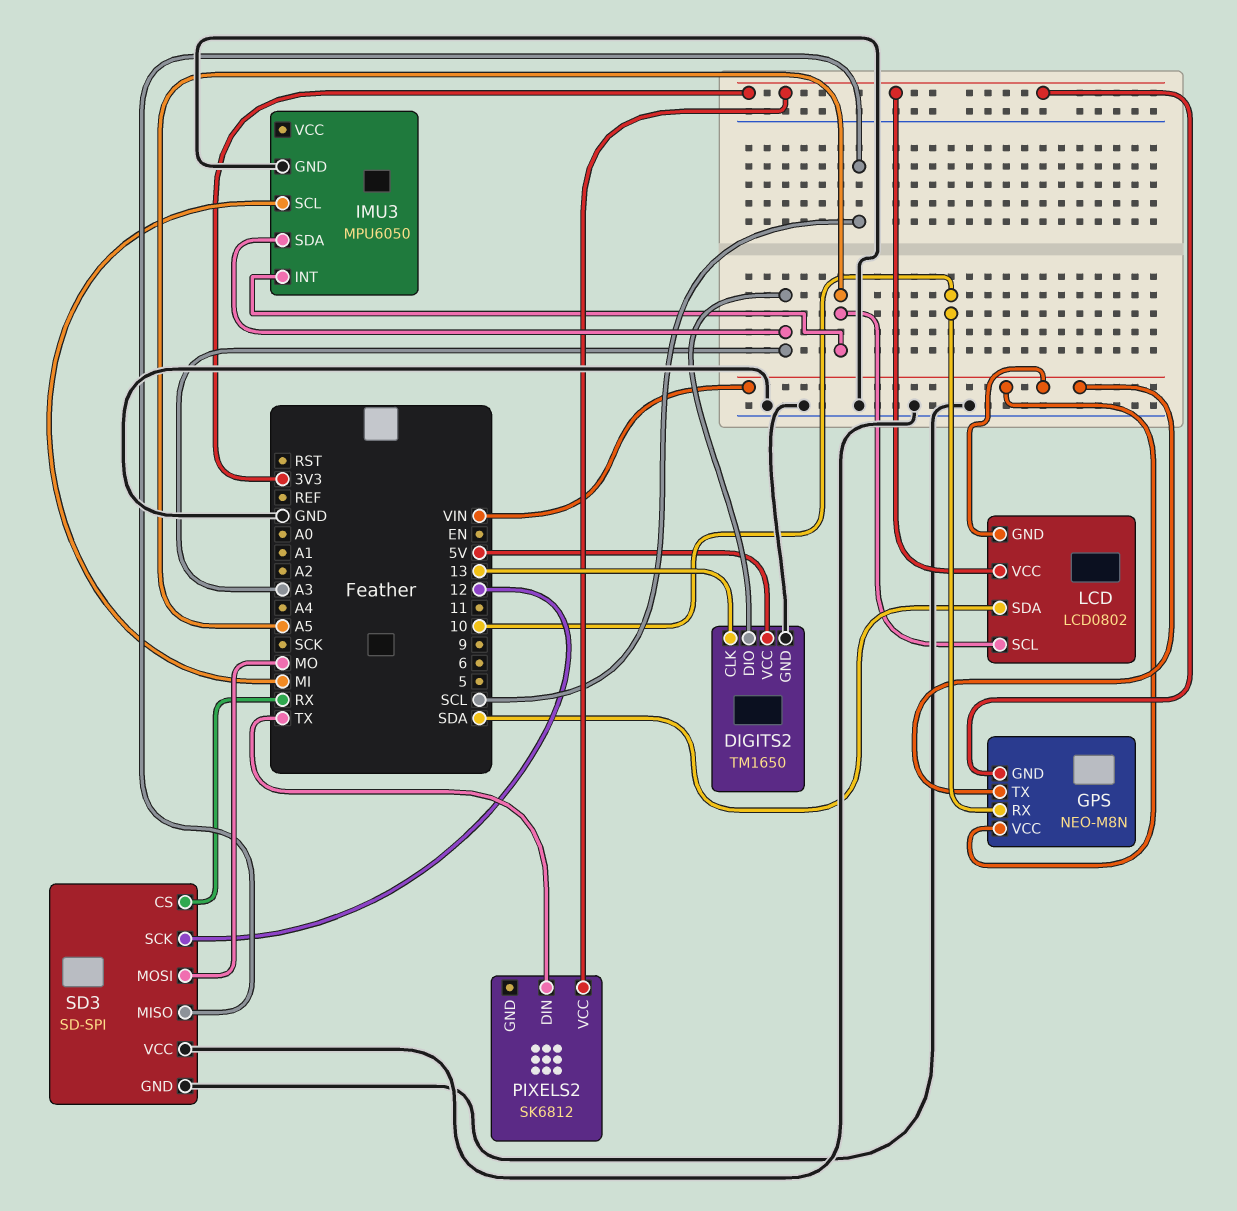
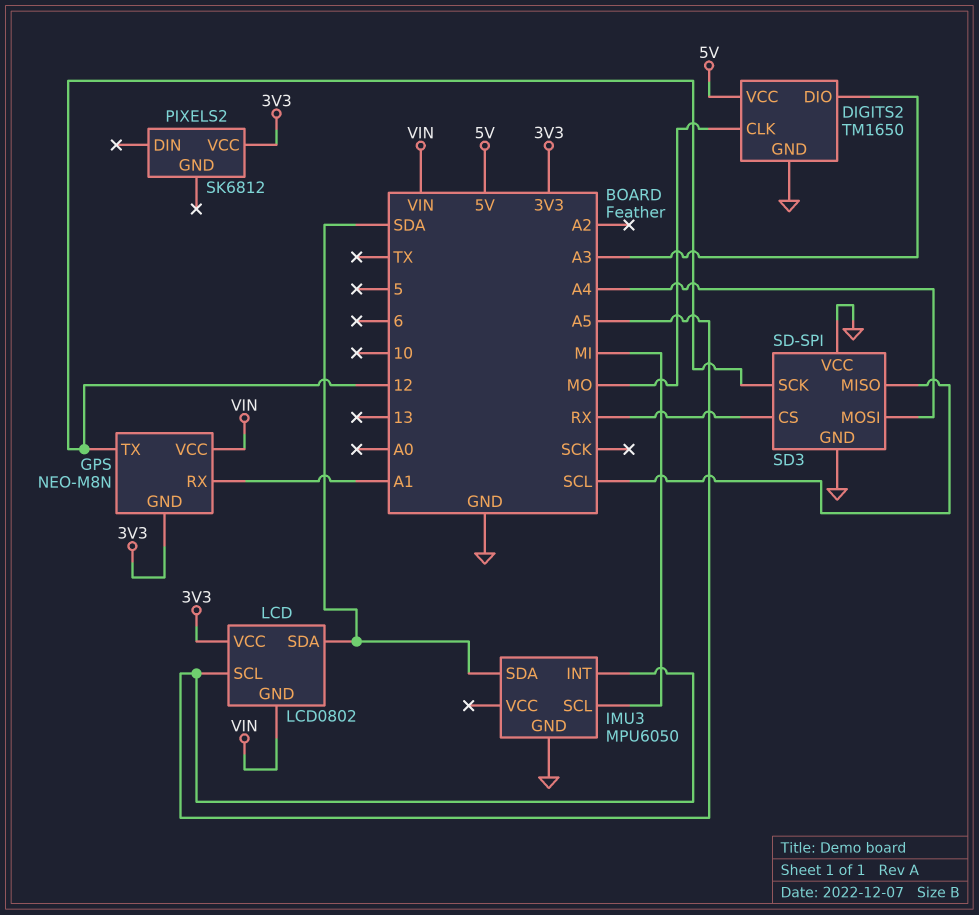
DIGITS2 pin CLK: 13 -> MO
GPS pin RX: 10 -> A1
GPS pin TX: VIN -> 12
IMU3 pin SDA: A3 -> SDA
PIXELS2 pin DIN: TX -> none
SD3 pin MOSI: MO -> A4

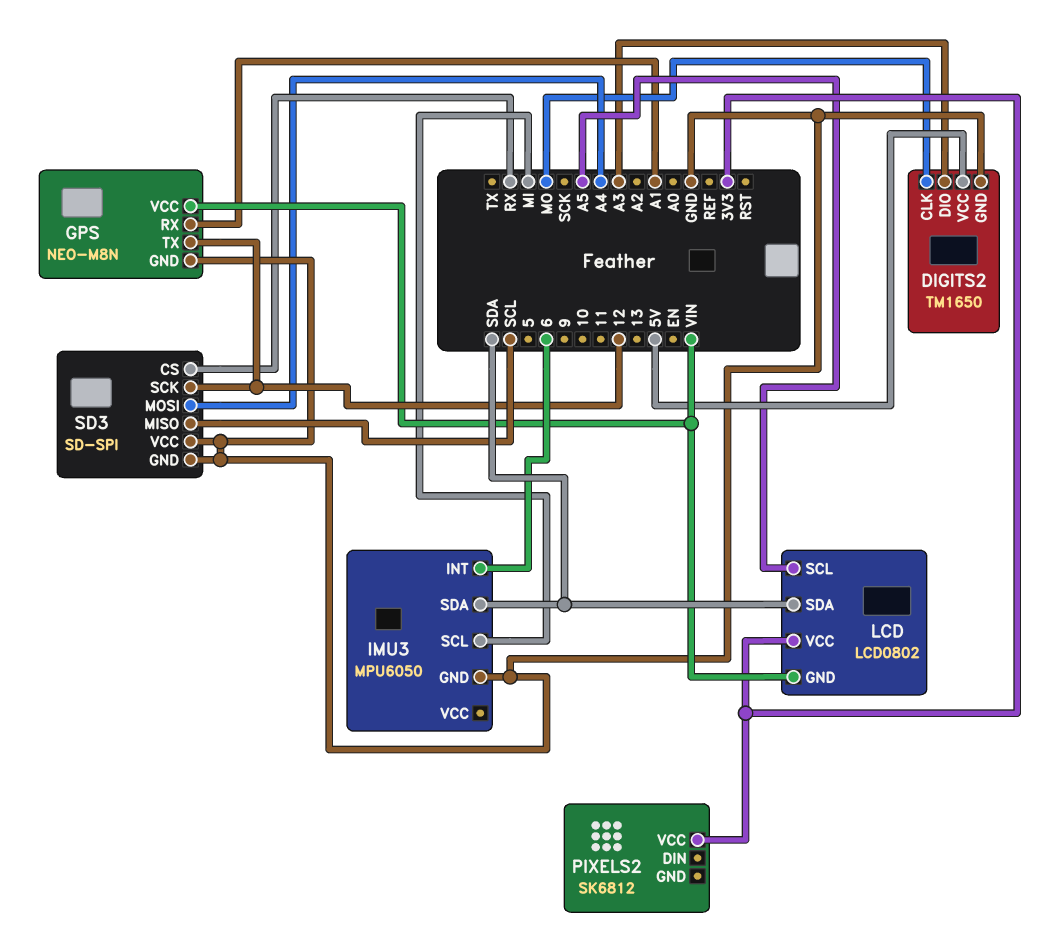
GPS pin GND: 3V3 -> GND
IMU3 pin INT: A5 -> 6

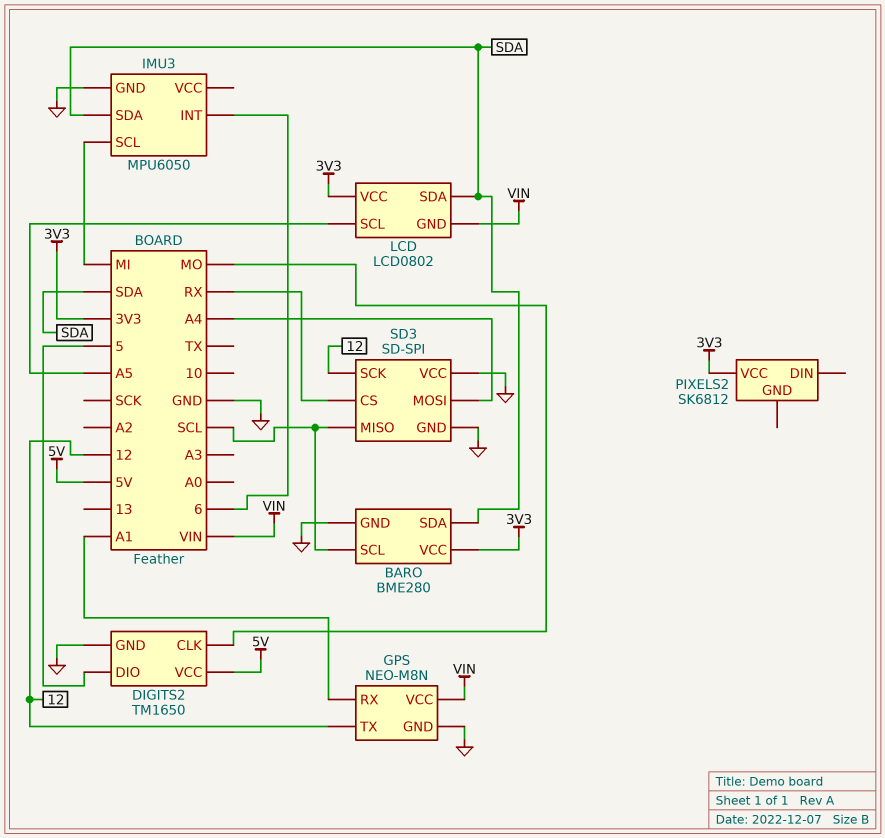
BARO: none -> BME280
BARO pin GND: none -> GND
BARO pin SCL: none -> SCL
BARO pin SDA: none -> SDA
BARO pin VCC: none -> 3V3
DIGITS2 pin DIO: A3 -> 5

